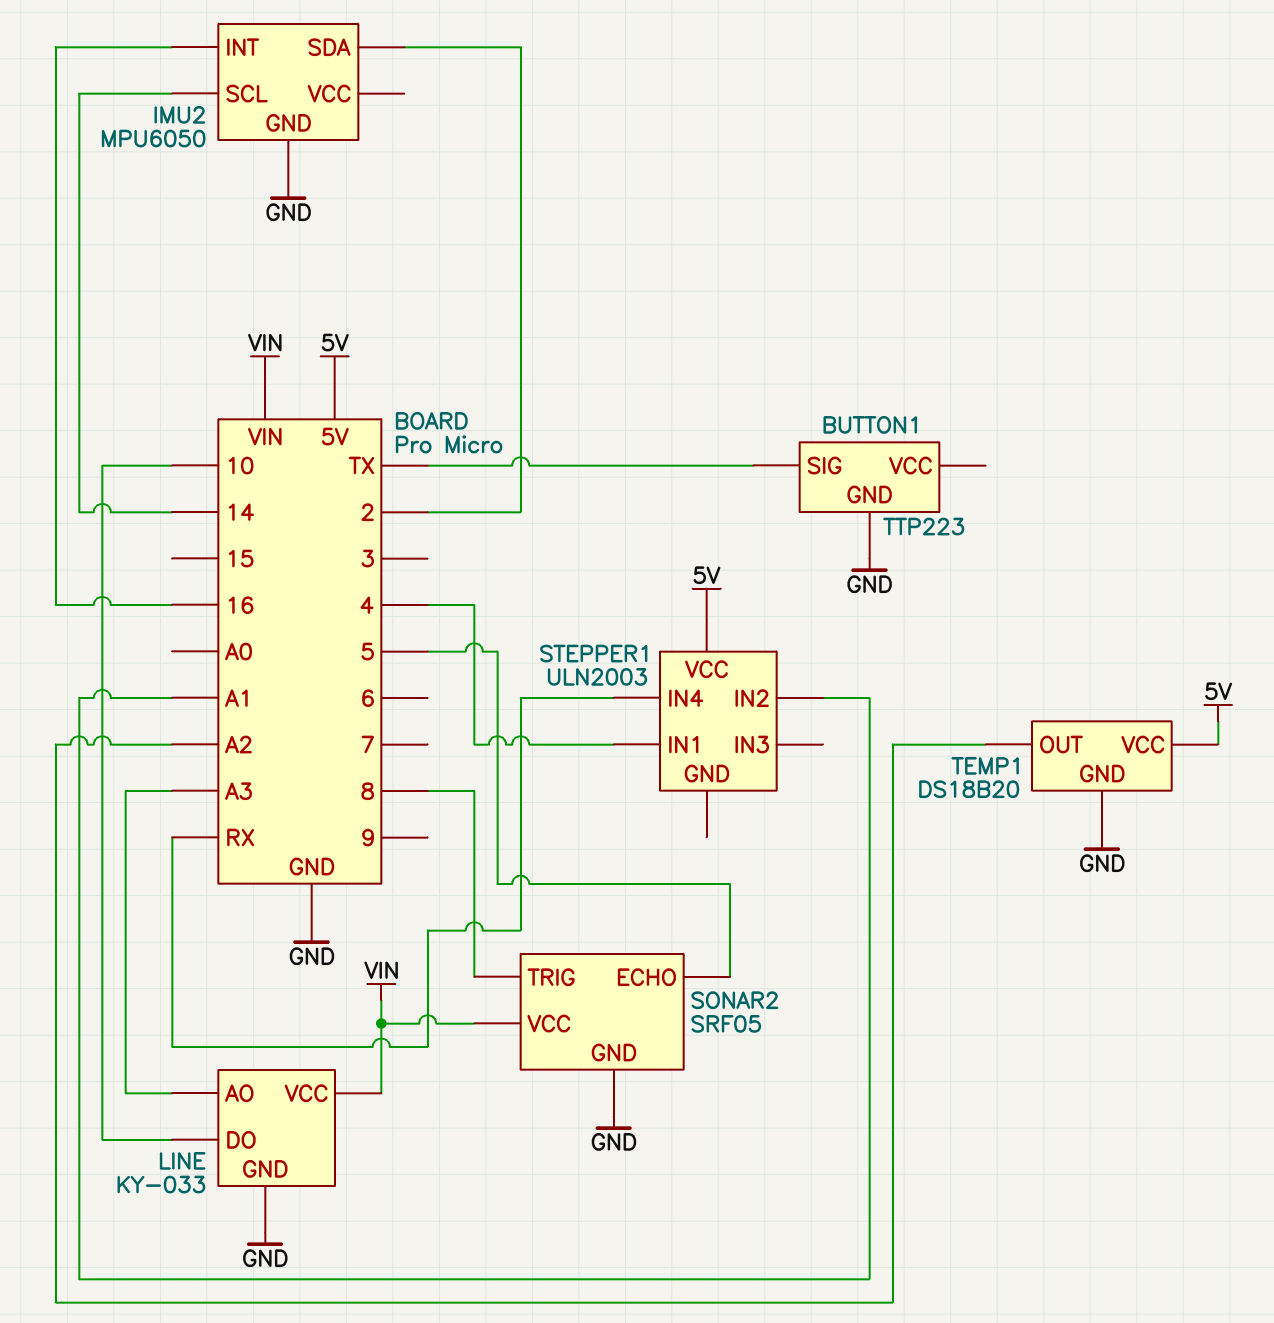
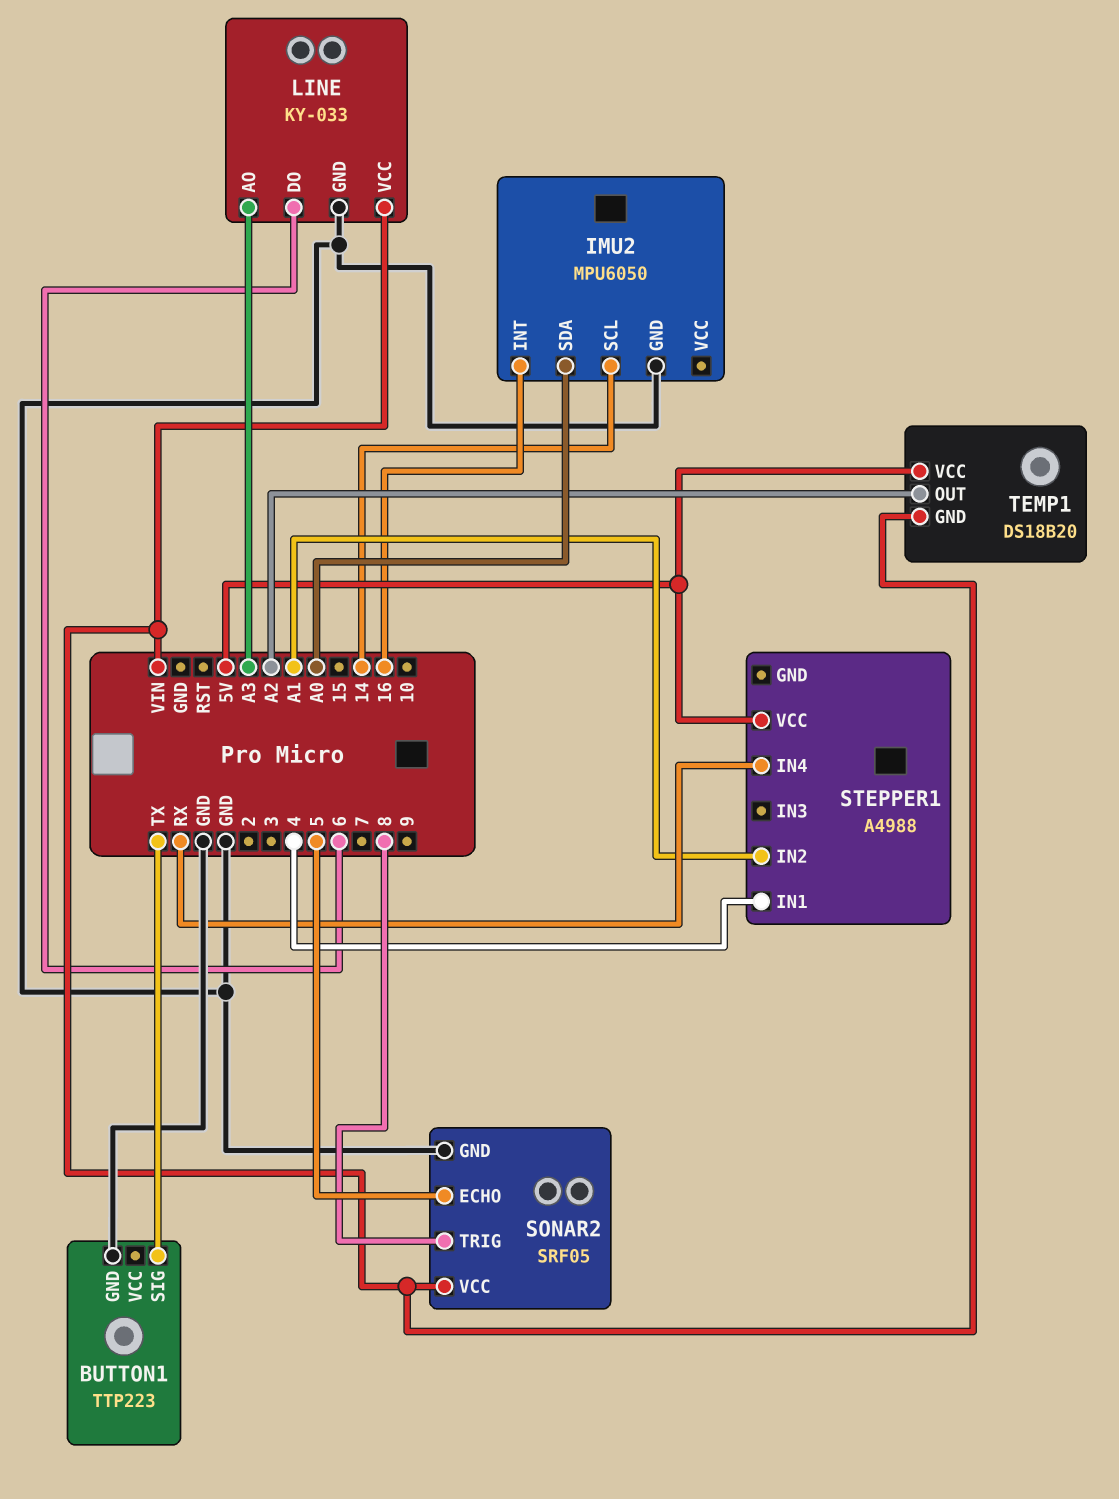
IMU2 pin SDA: 2 -> A0
LINE pin DO: 10 -> 6
STEPPER1: ULN2003 -> A4988
TEMP1 pin GND: GND -> VIN

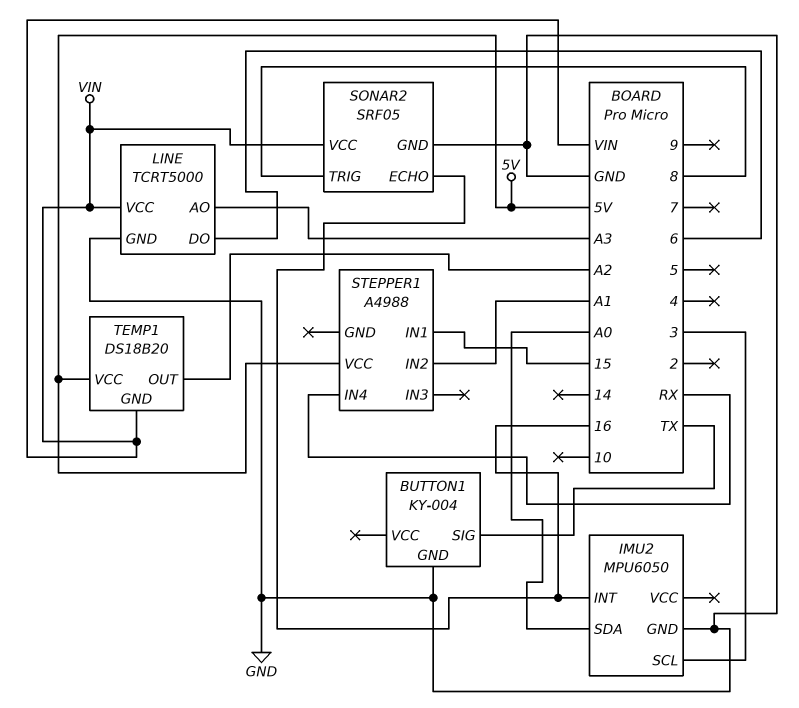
BUTTON1: TTP223 -> KY-004
IMU2 pin SCL: 14 -> 3
LINE: KY-033 -> TCRT5000
SONAR2 pin ECHO: 5 -> 16
STEPPER1 pin IN1: 4 -> 15

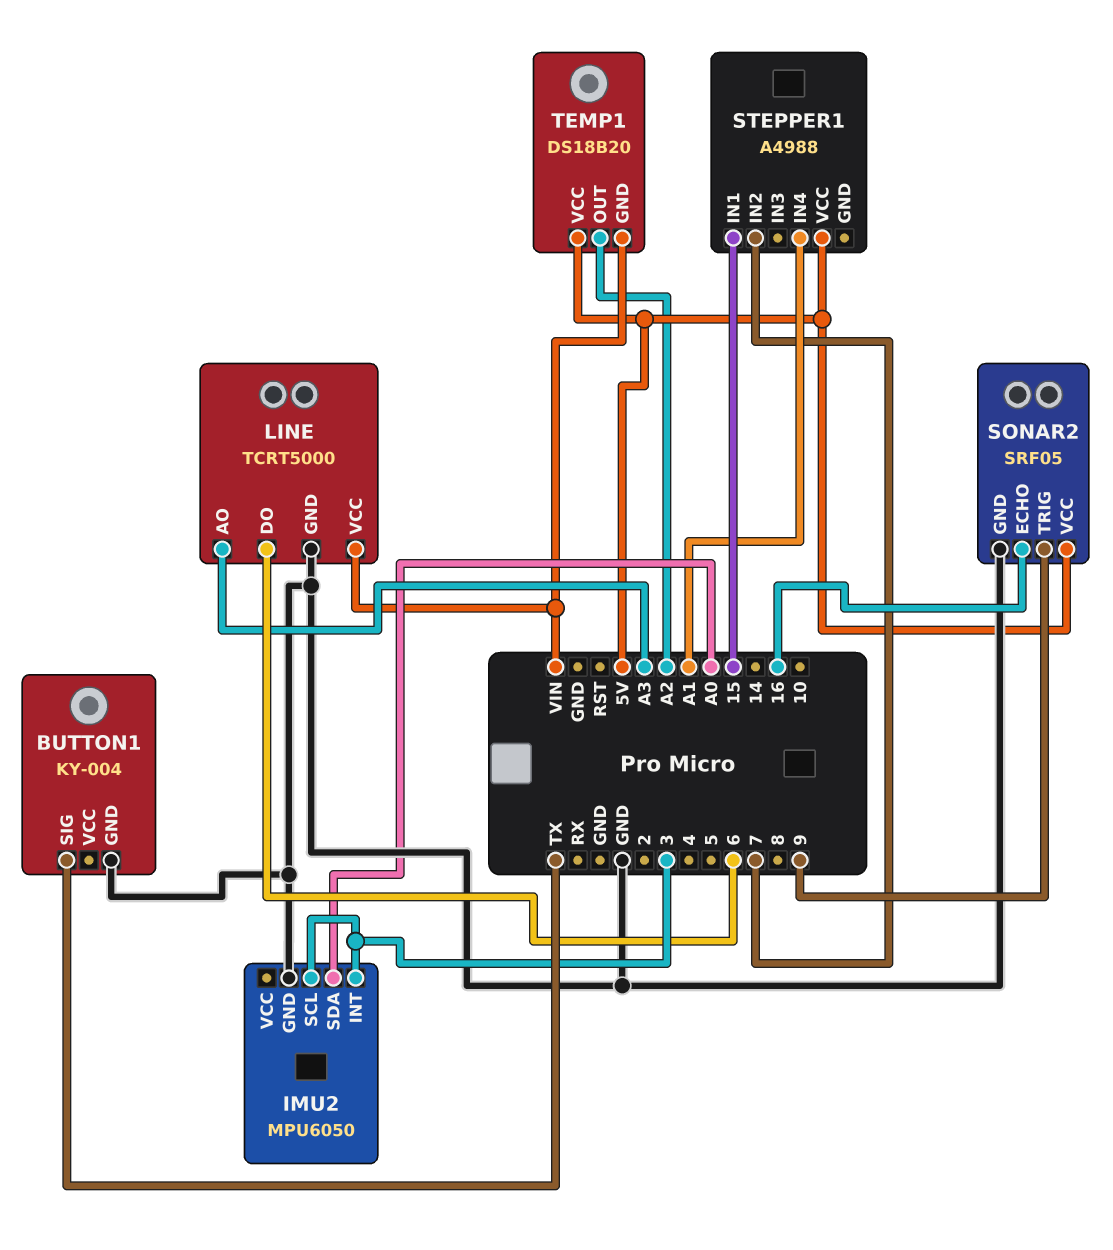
IMU2 pin INT: 16 -> 3
SONAR2 pin TRIG: 8 -> 9
SONAR2 pin VCC: VIN -> 5V
STEPPER1 pin IN2: A1 -> 7
STEPPER1 pin IN4: RX -> A1

